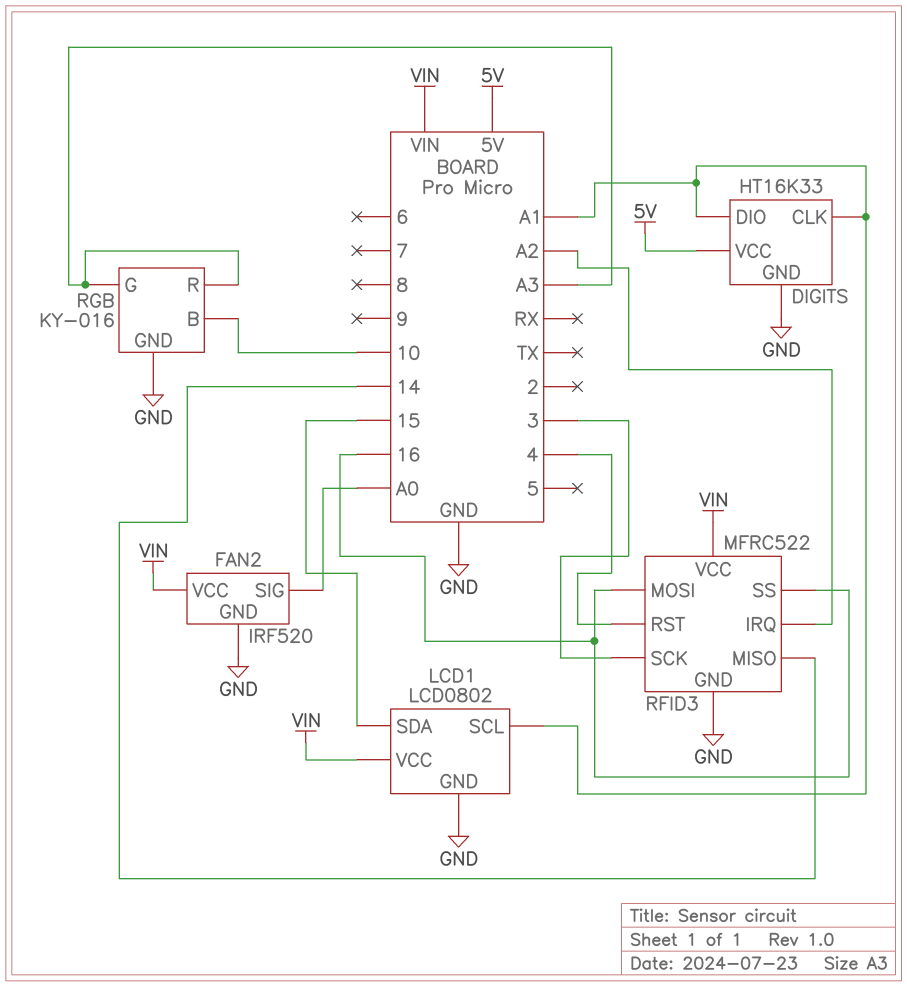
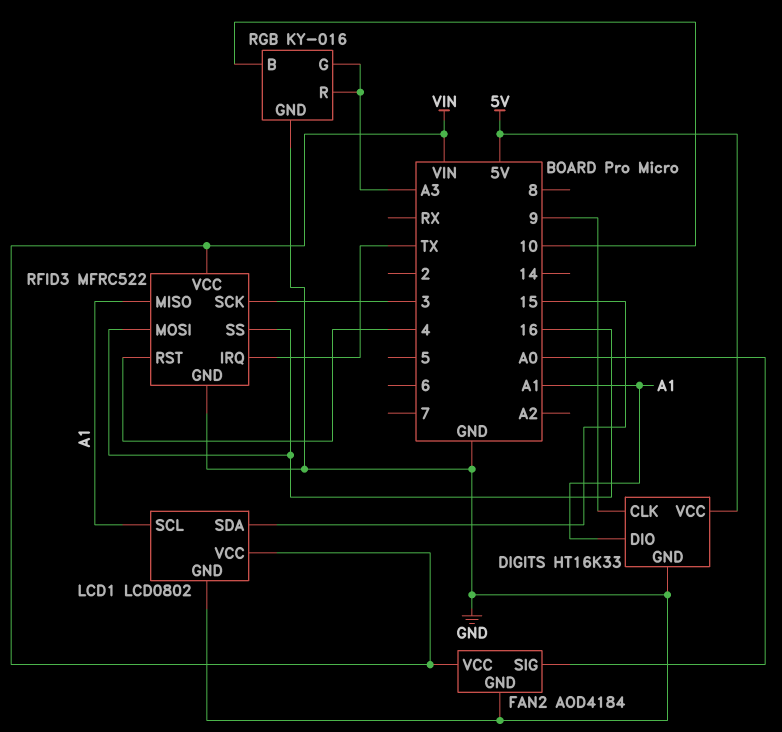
DIGITS pin CLK: A1 -> 9
FAN2: IRF520 -> AOD4184
RFID3 pin IRQ: A2 -> TX
RFID3 pin MISO: 14 -> A1

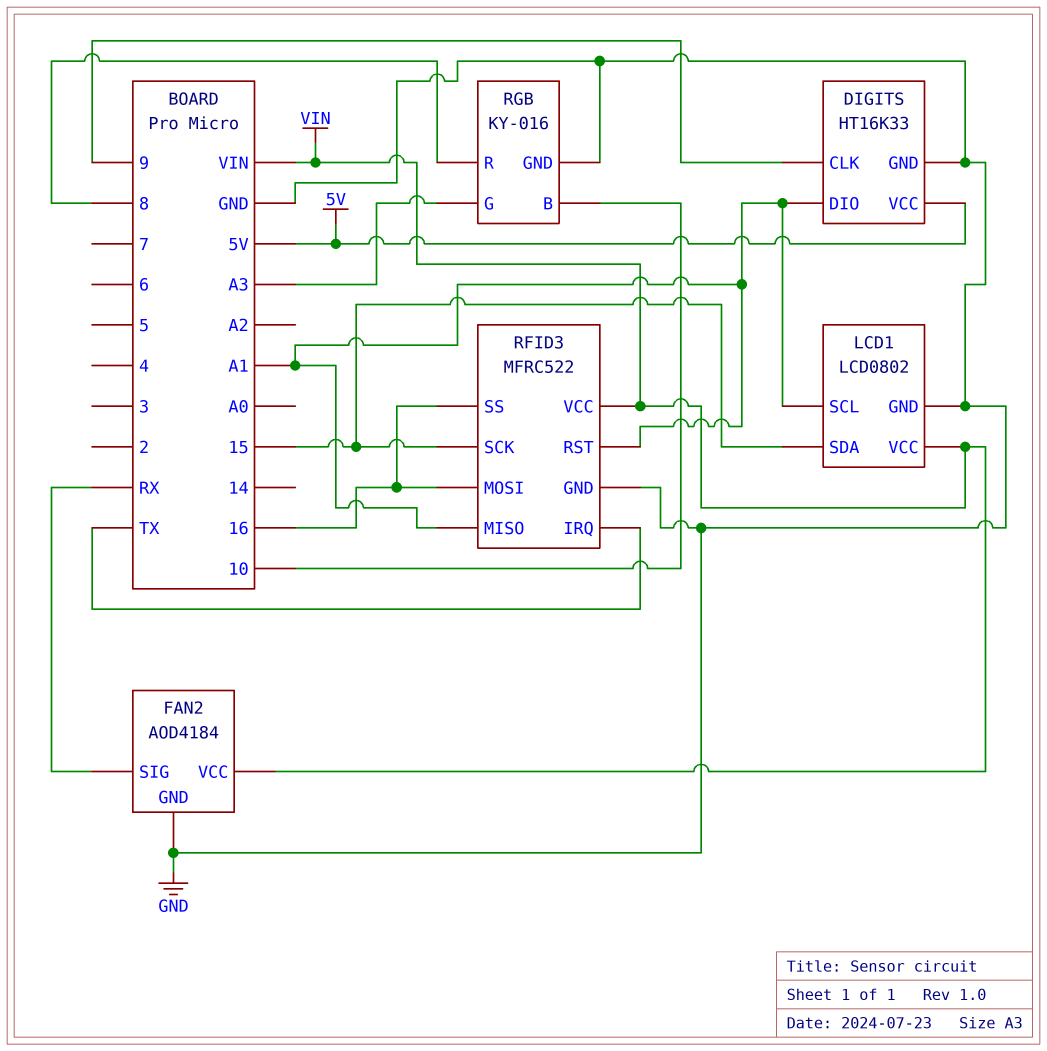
FAN2 pin SIG: A0 -> RX
RFID3 pin RST: 4 -> A1
RFID3 pin SCK: 3 -> 15
RGB pin R: A3 -> 8

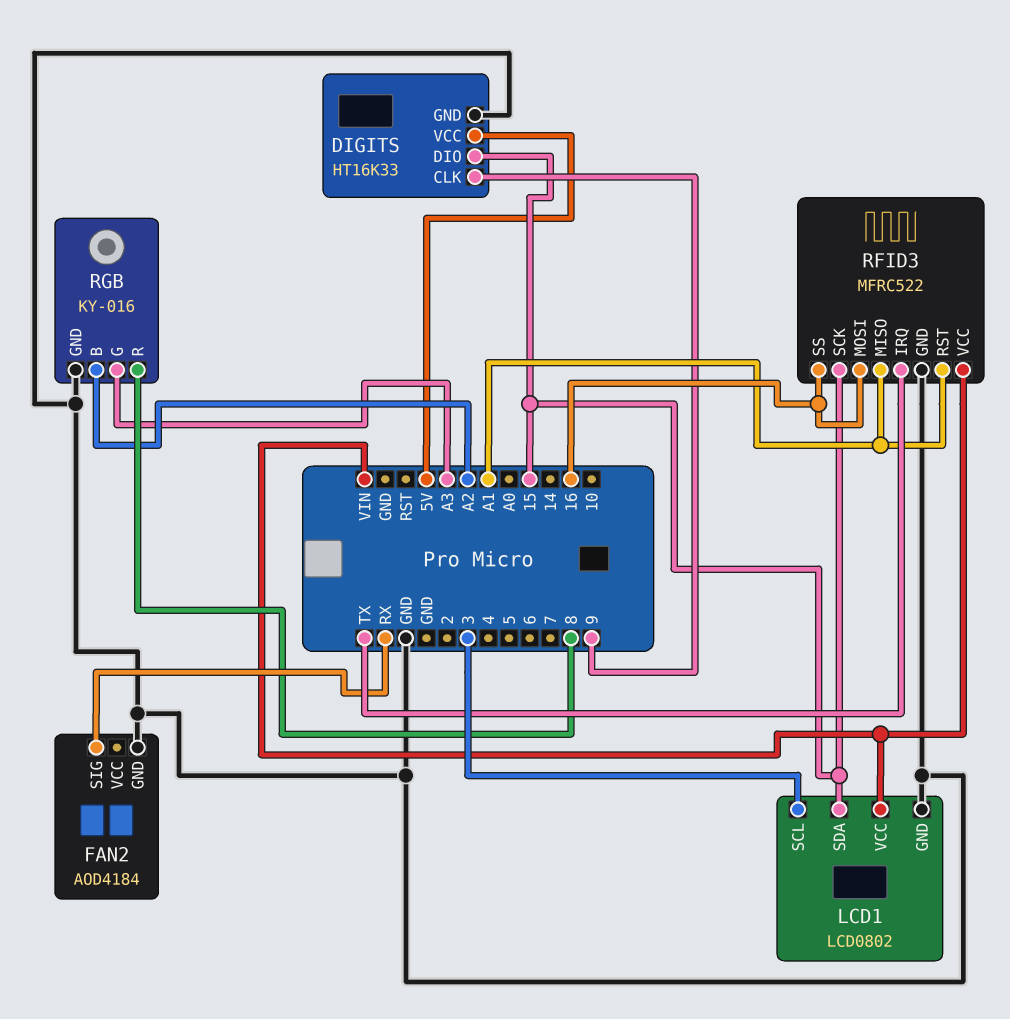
DIGITS pin DIO: A1 -> 15
FAN2 pin VCC: VIN -> none
LCD1 pin SCL: A1 -> 3
RGB pin B: 10 -> A2

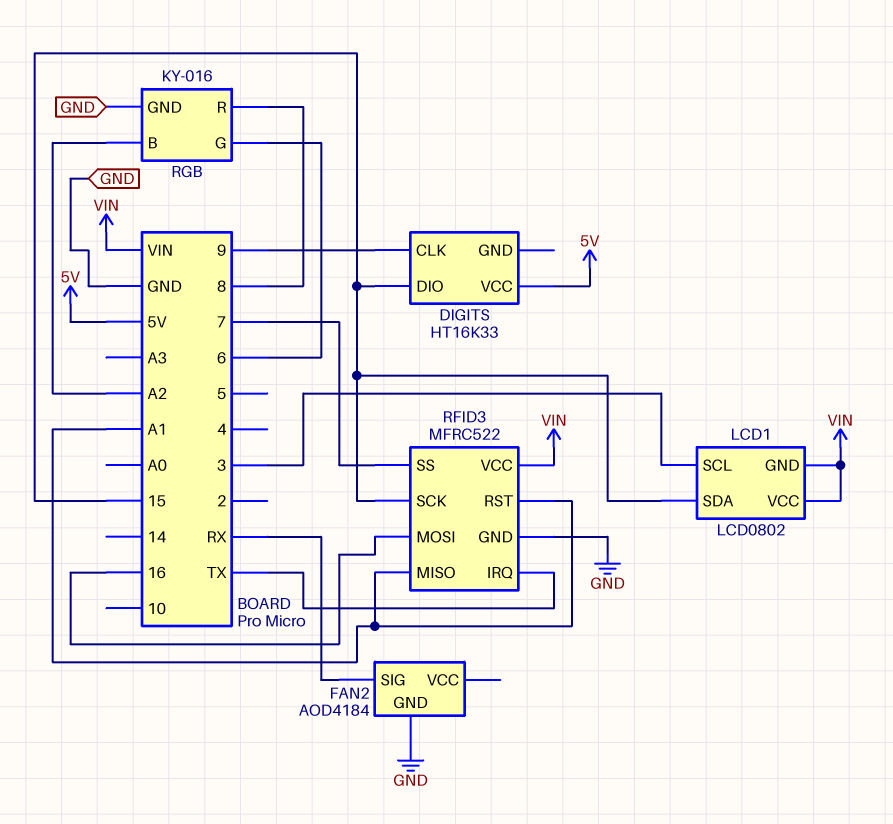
DIGITS pin GND: GND -> none
LCD1 pin GND: GND -> VIN
RFID3 pin SS: 16 -> 7
RGB pin G: A3 -> 6

